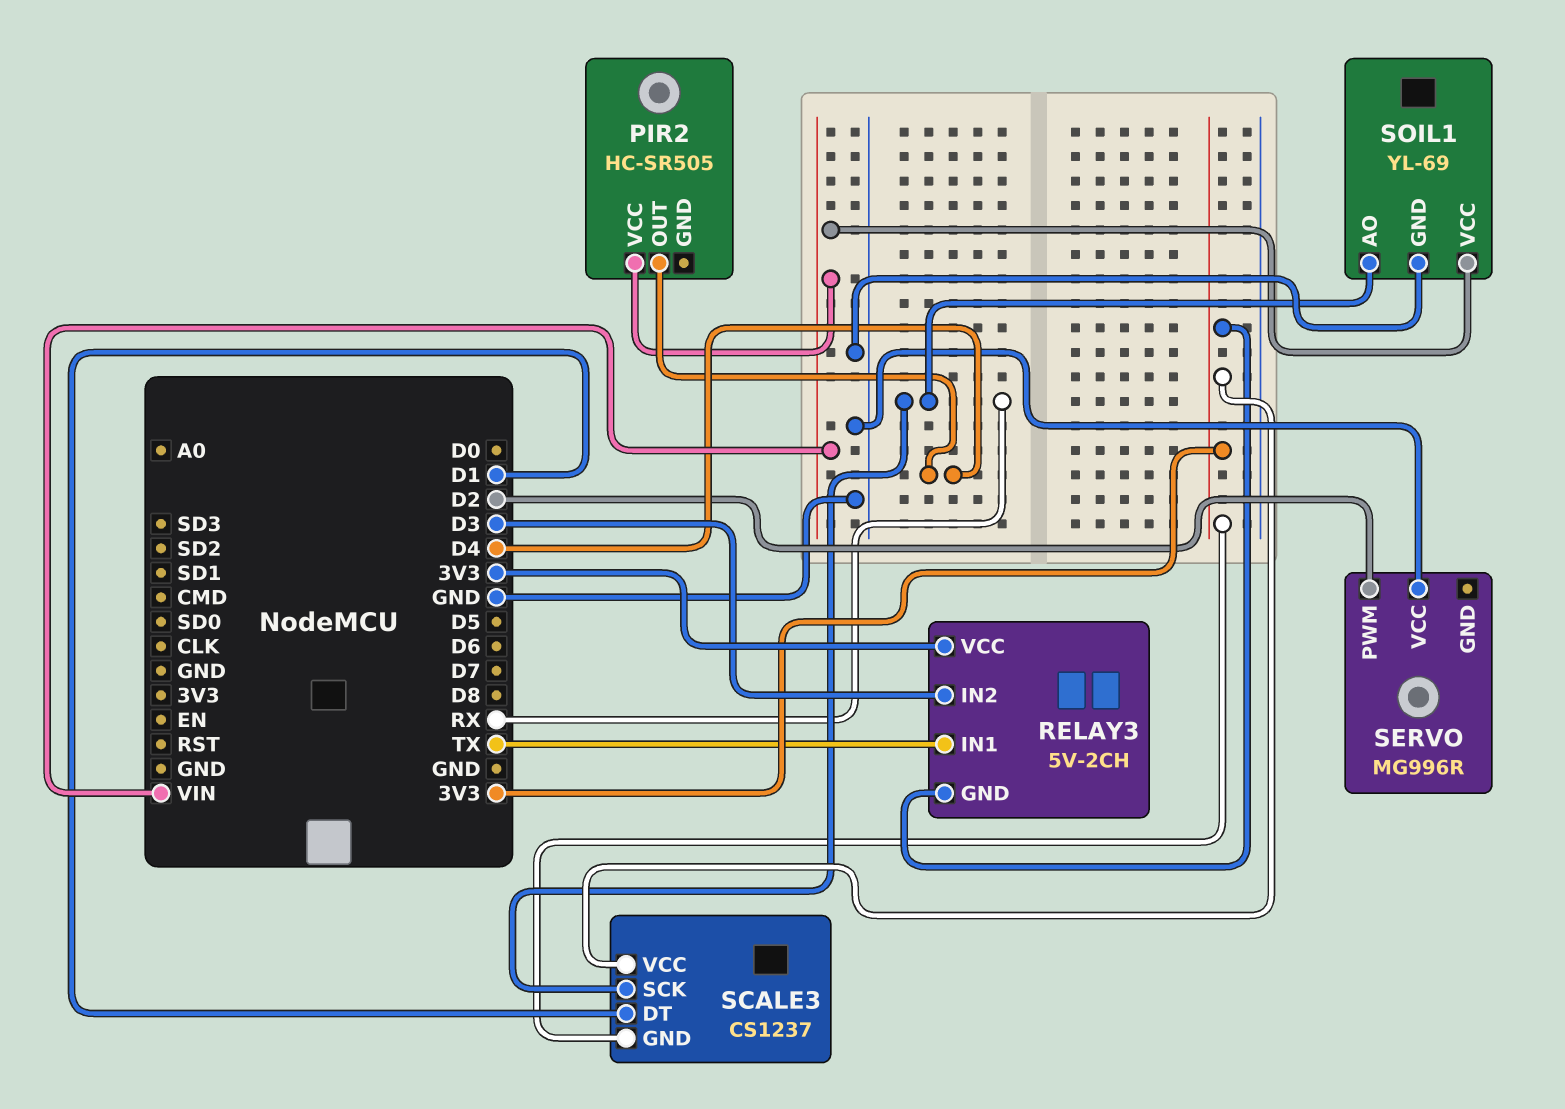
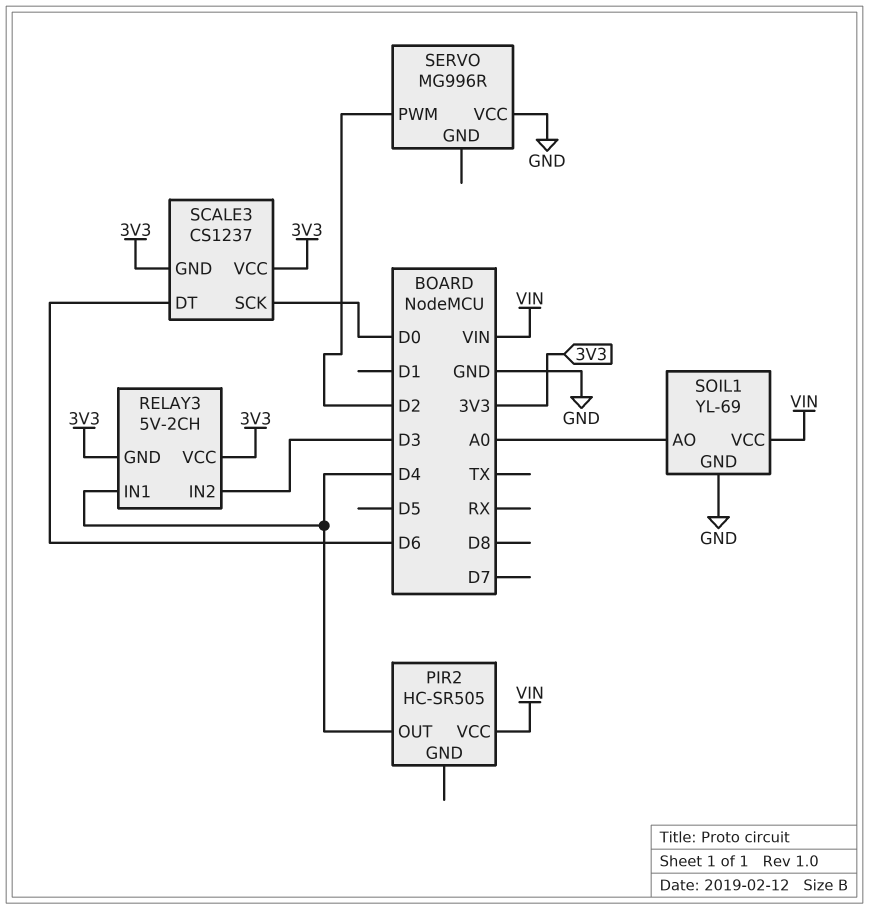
RELAY3 pin IN1: TX -> D4
SCALE3 pin DT: D1 -> D6
SCALE3 pin SCK: RX -> D0
SOIL1 pin AO: RX -> A0

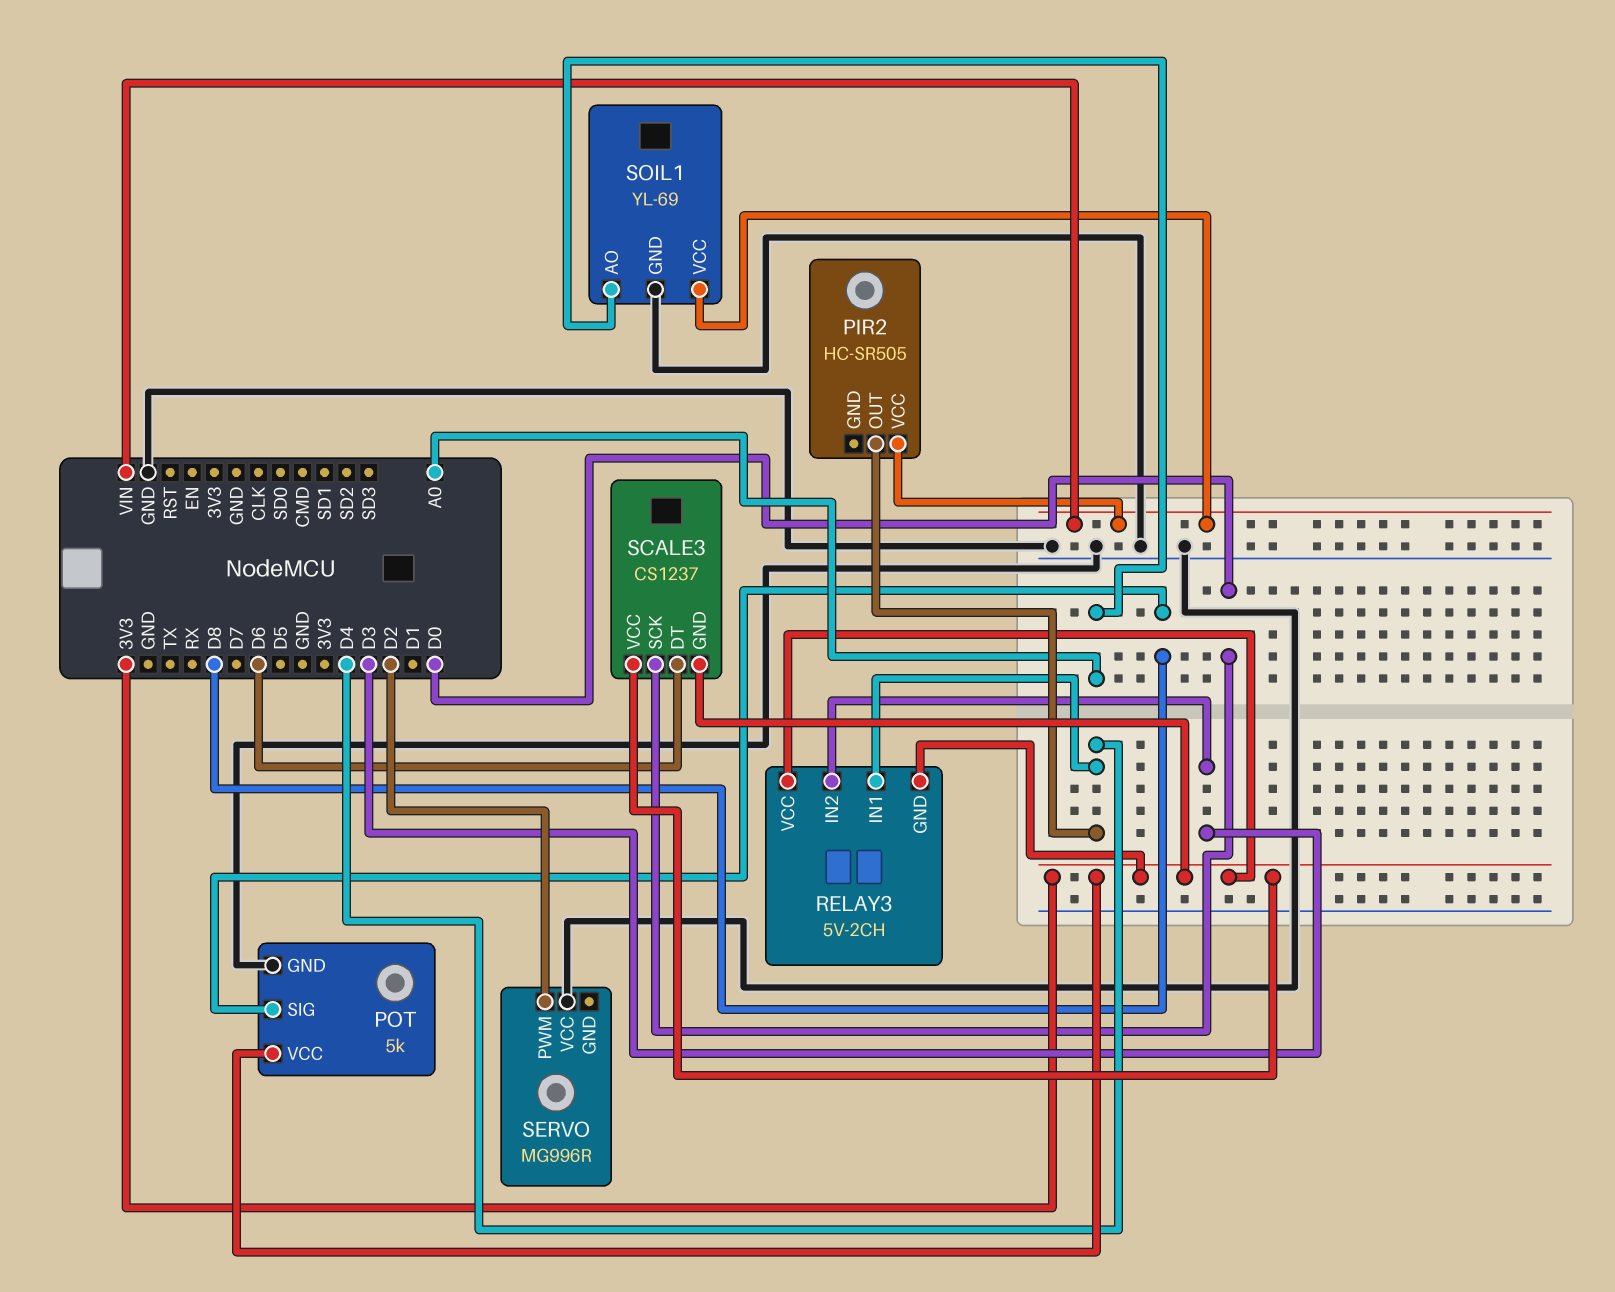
POT: none -> 5k
POT pin GND: none -> GND
POT pin SIG: none -> D8
POT pin VCC: none -> 3V3

